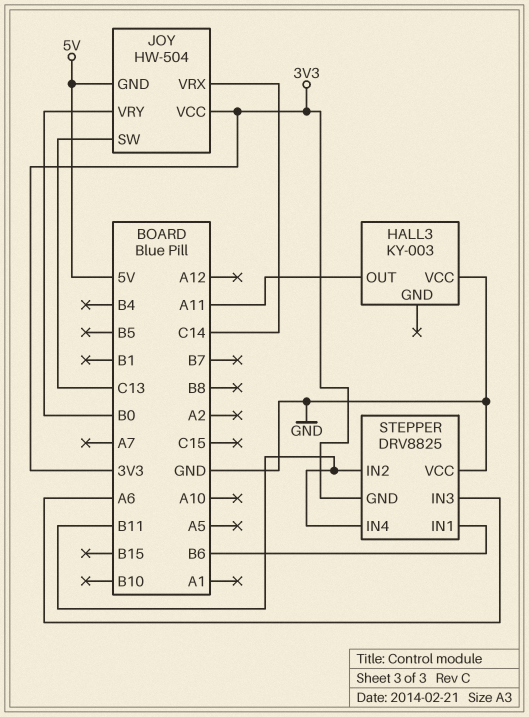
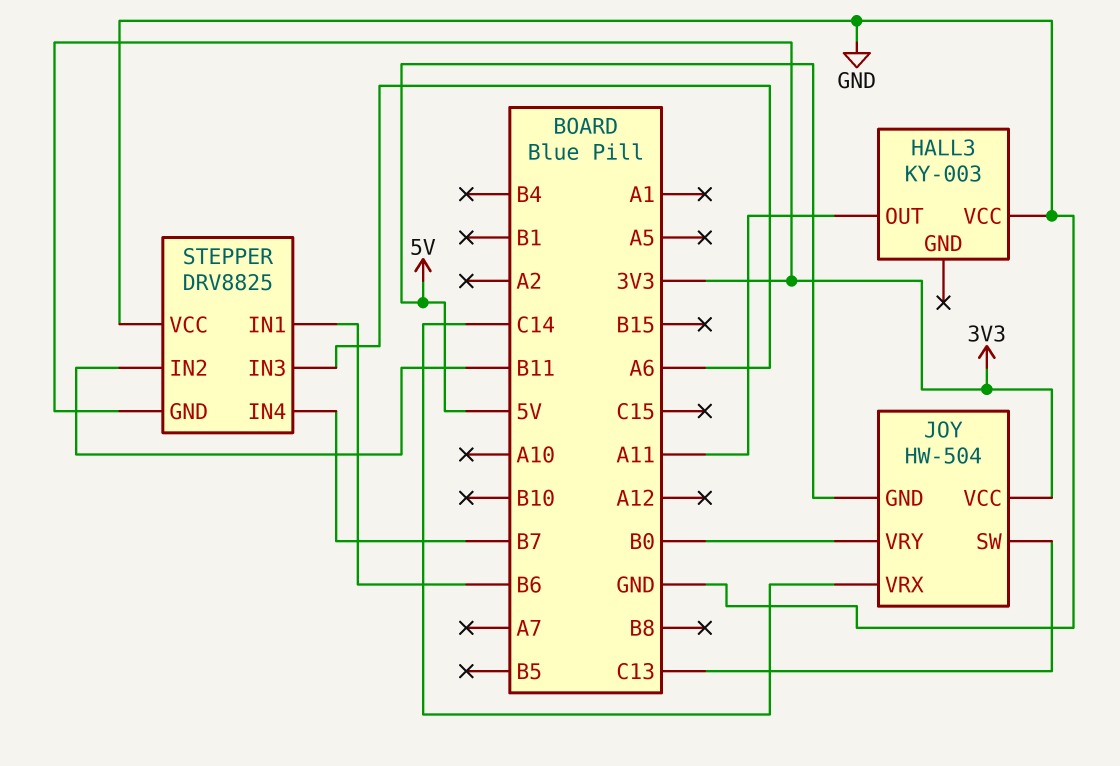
STEPPER pin IN4: B11 -> B7

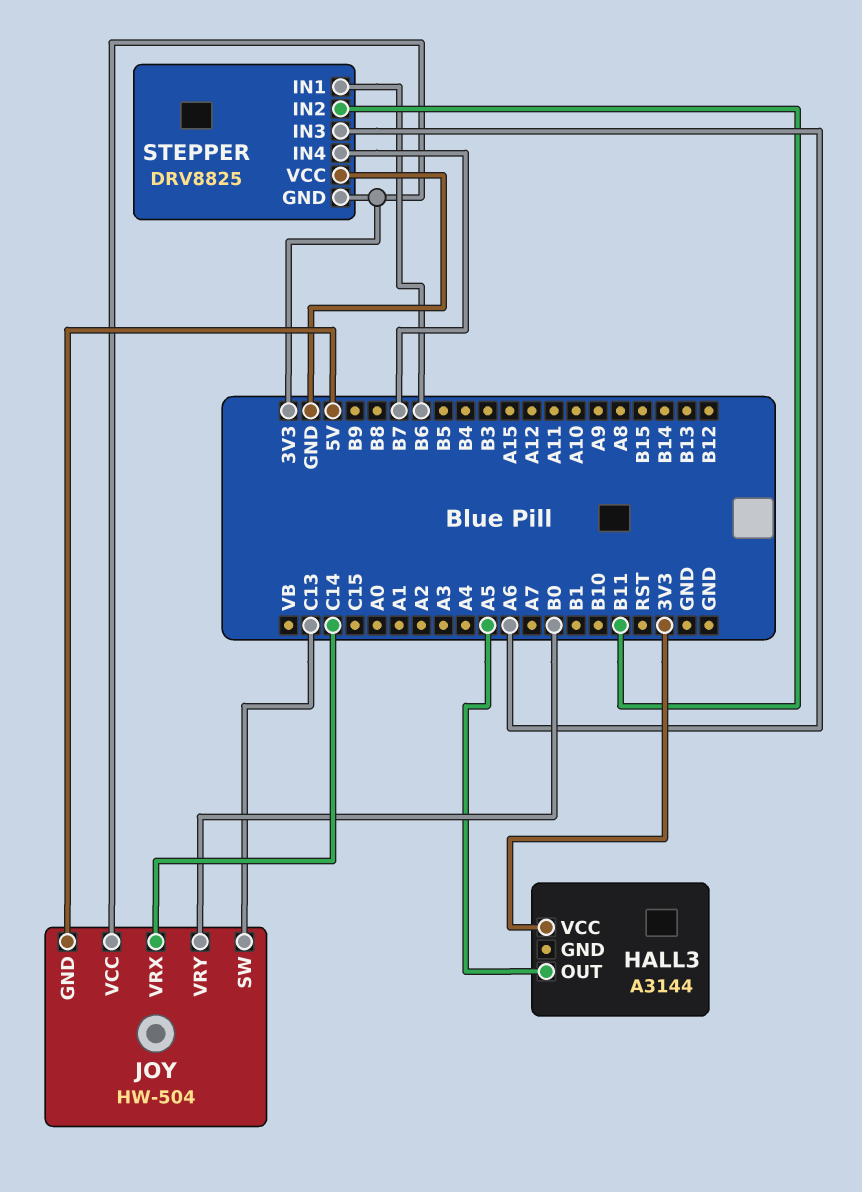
HALL3: KY-003 -> A3144
HALL3 pin OUT: A11 -> A5
HALL3 pin VCC: GND -> 3V3

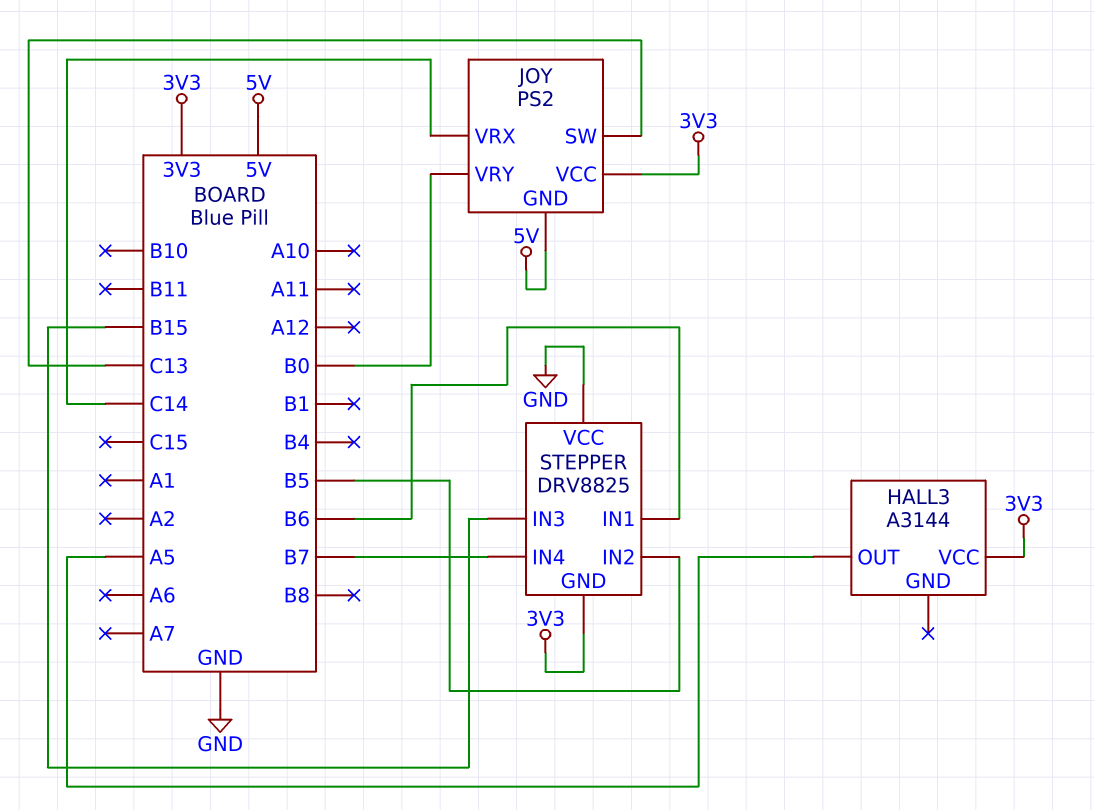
JOY: HW-504 -> PS2
STEPPER pin IN2: B11 -> B5
STEPPER pin IN3: A6 -> B15

